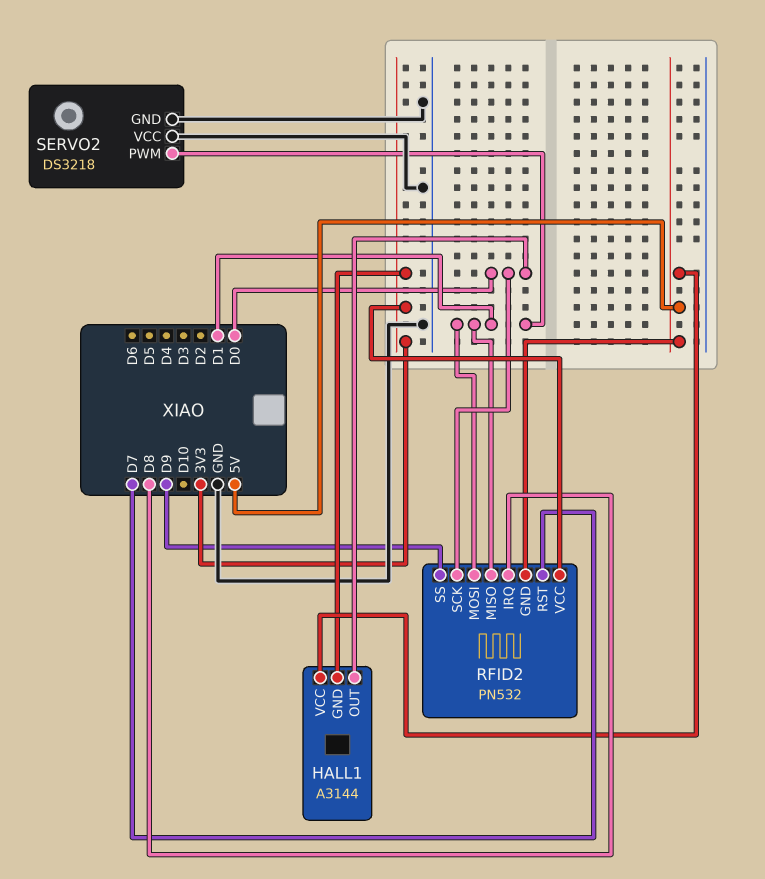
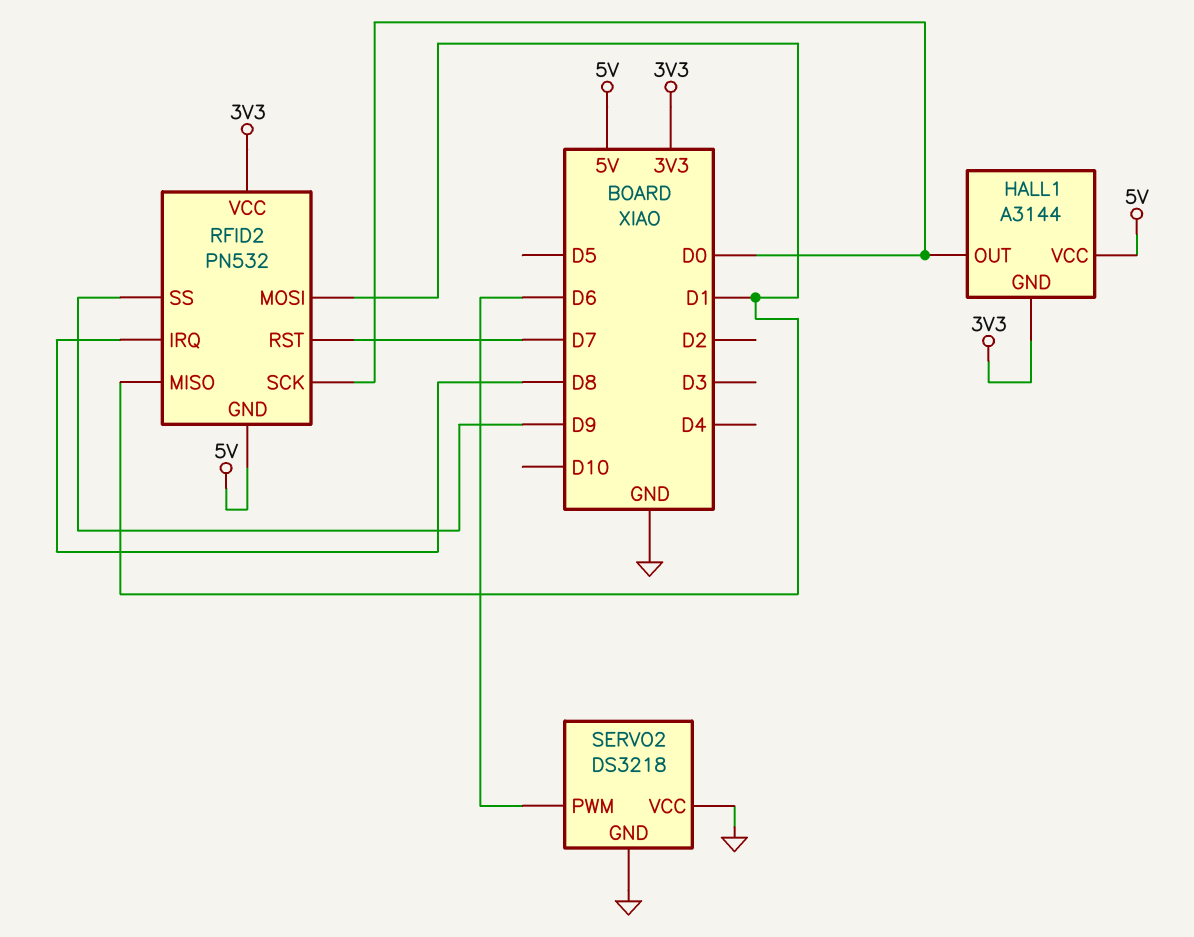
SERVO2 pin PWM: D1 -> D6

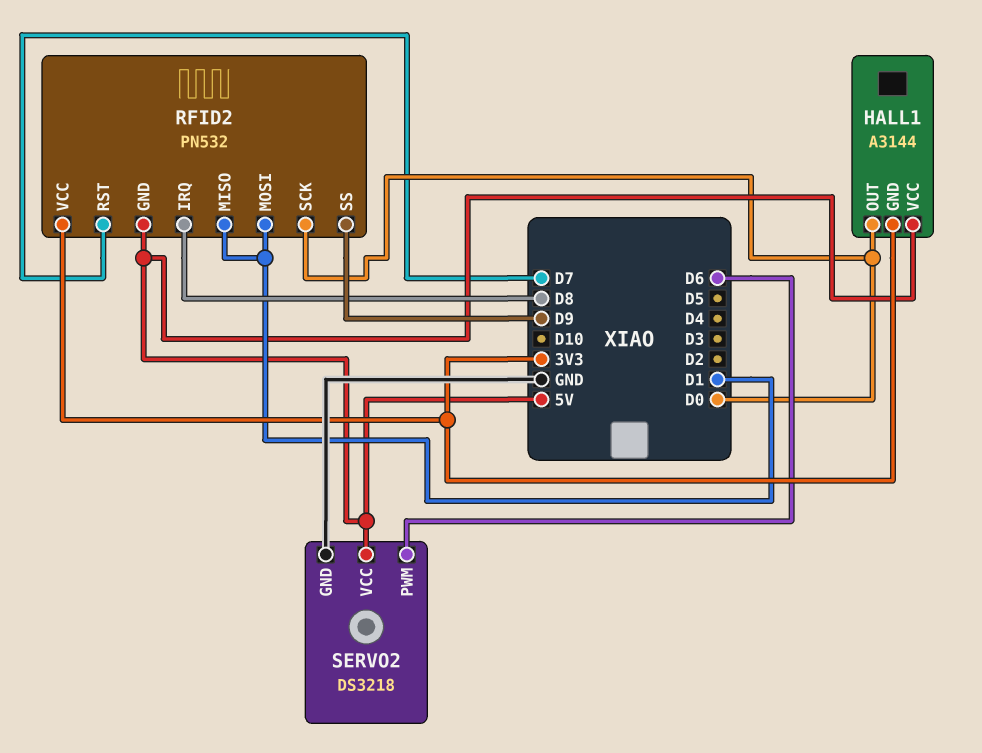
SERVO2 pin VCC: GND -> 5V

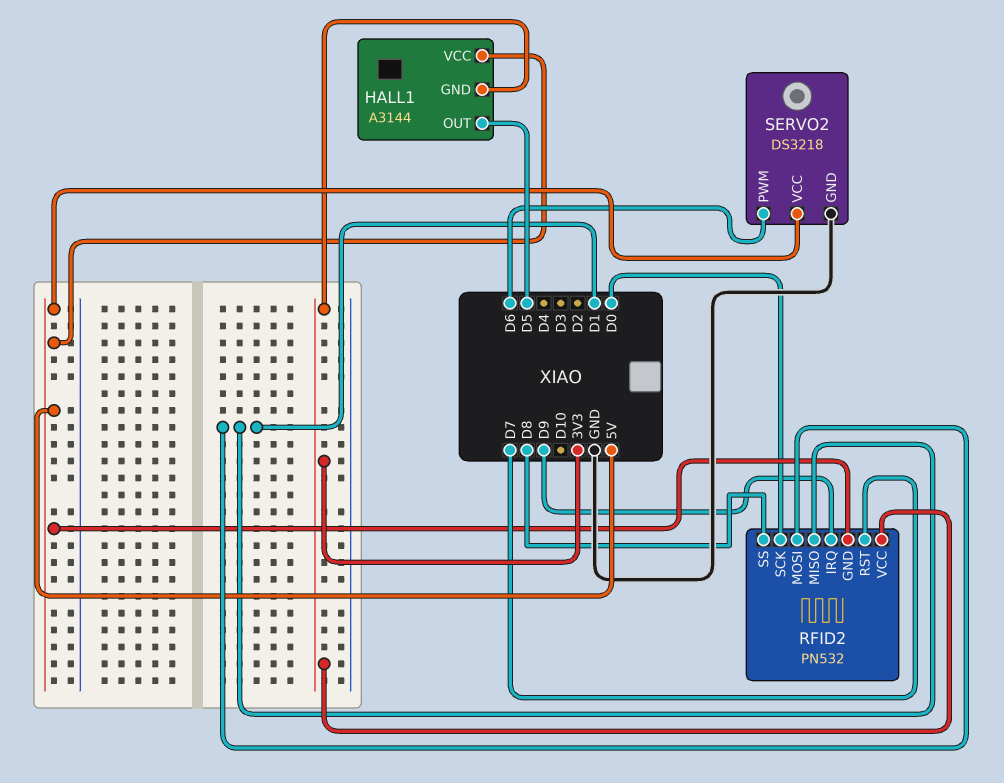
HALL1 pin OUT: D0 -> D5
RFID2 pin IRQ: D8 -> D9
RFID2 pin SS: D9 -> D8

